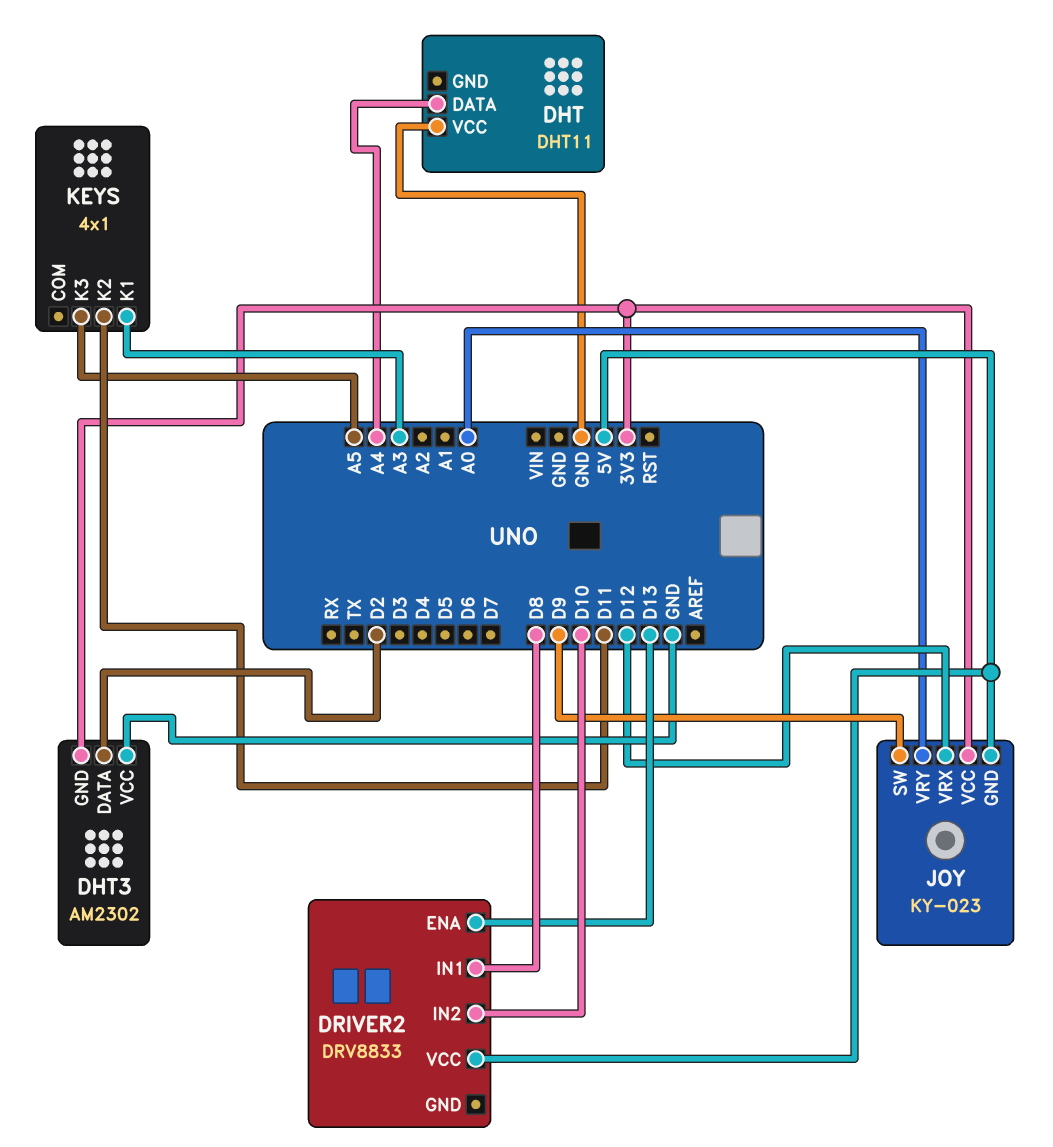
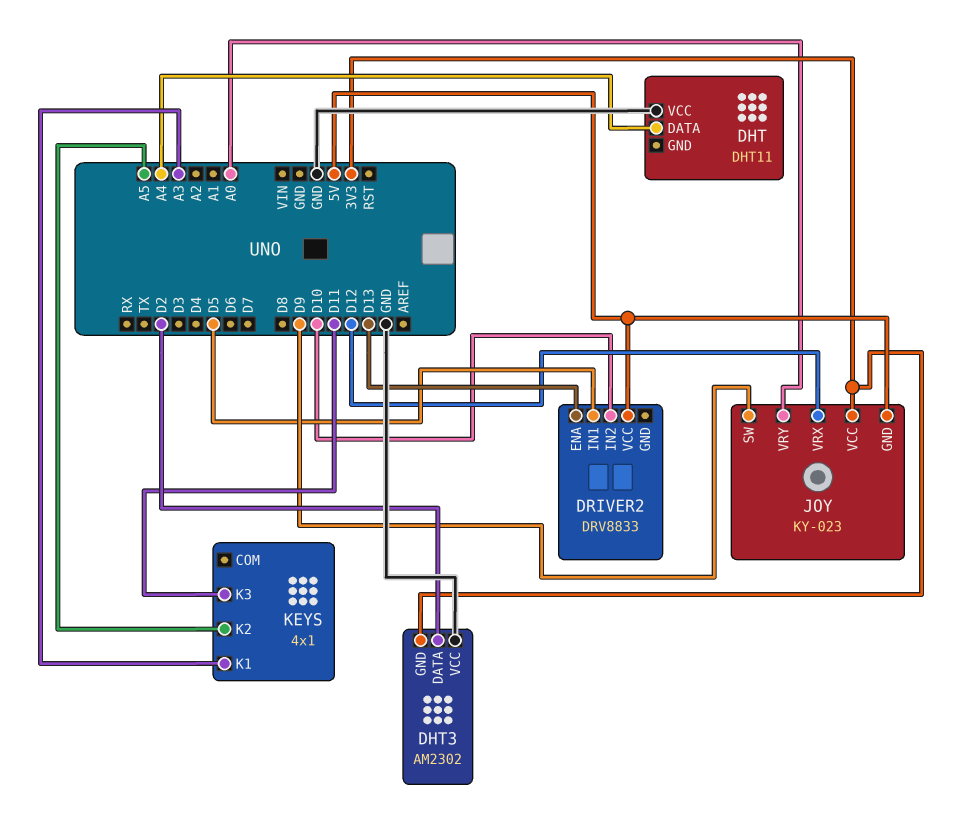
DRIVER2 pin IN1: D8 -> D5
KEYS pin K2: D11 -> A5
KEYS pin K3: A5 -> D11

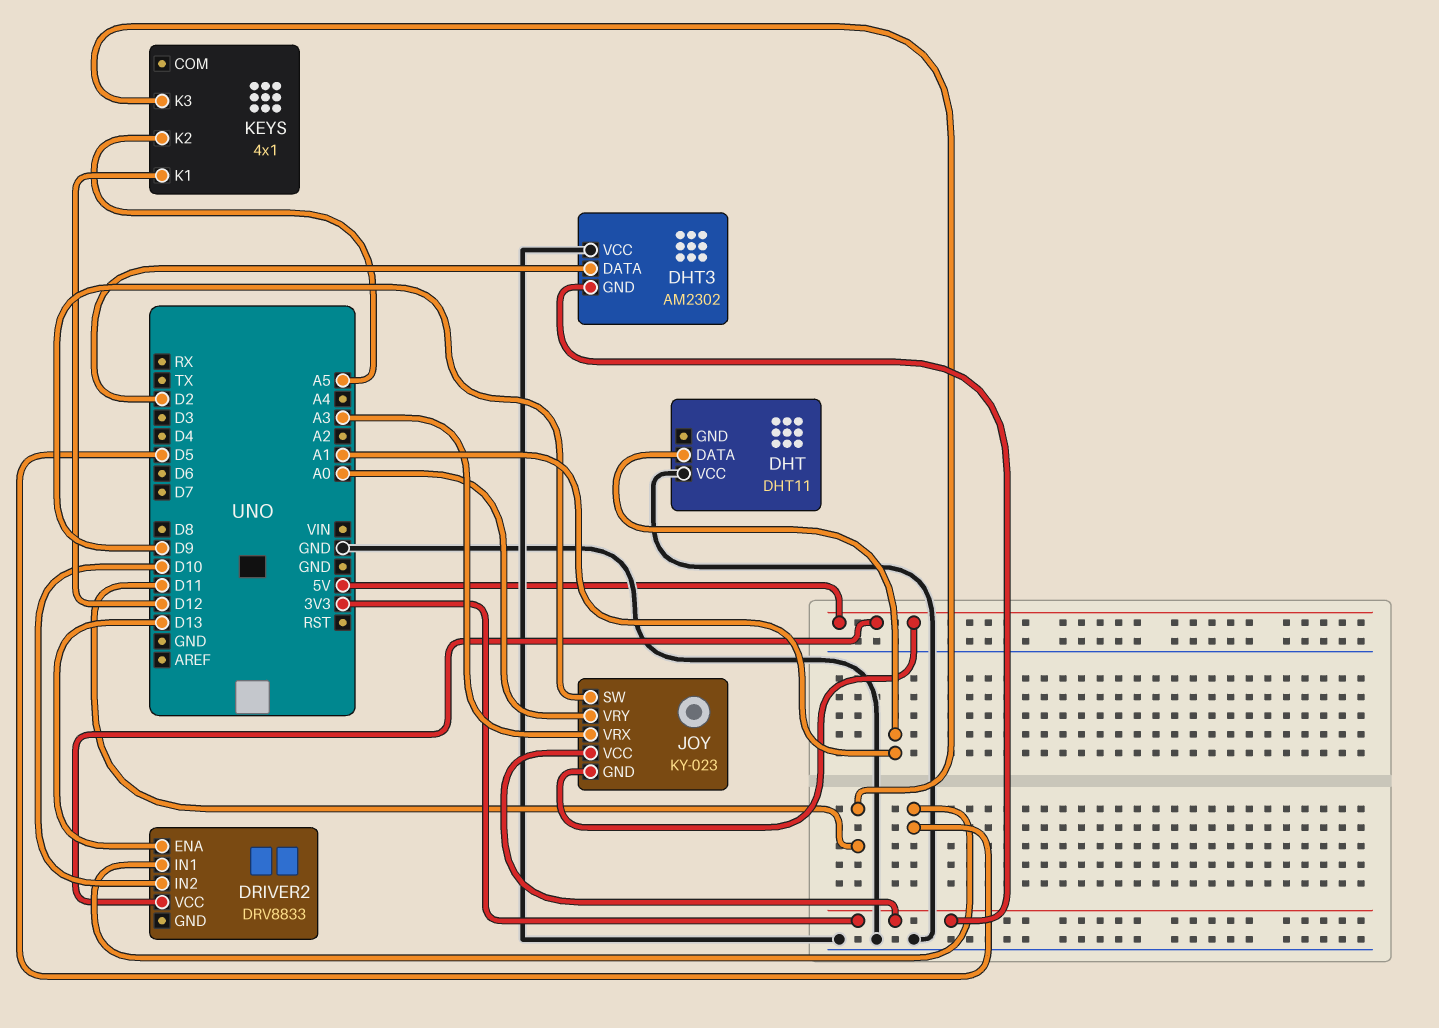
DHT pin DATA: A4 -> A1
JOY pin VRX: D12 -> A3
KEYS pin K1: A3 -> D12

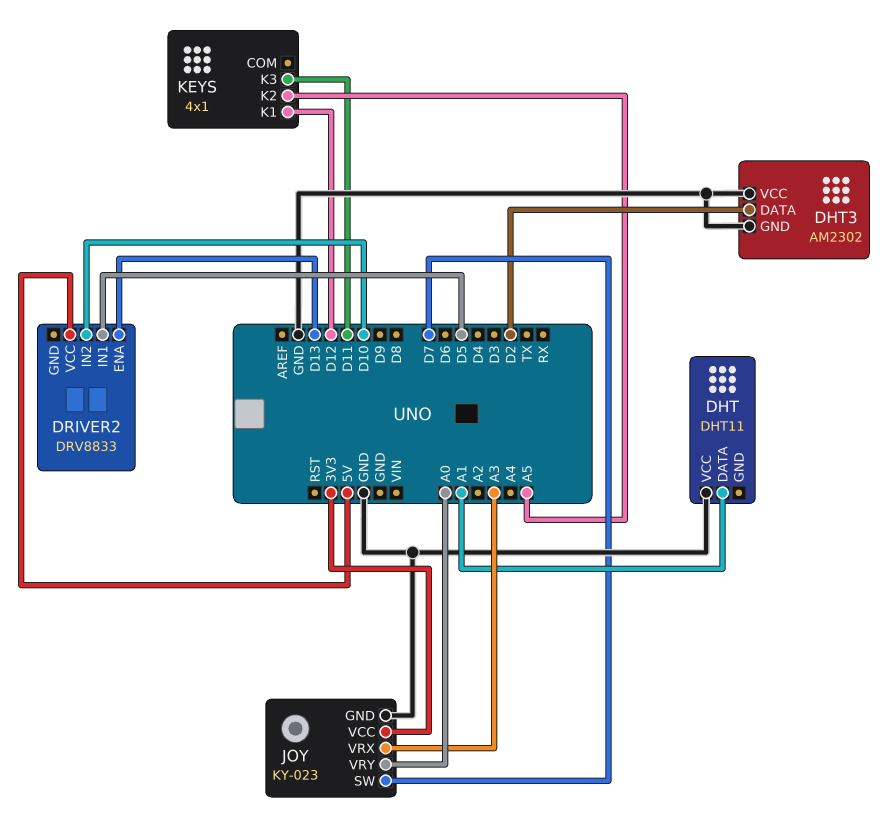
DHT3 pin GND: 3V3 -> GND
JOY pin GND: 5V -> GND
JOY pin SW: D9 -> D7

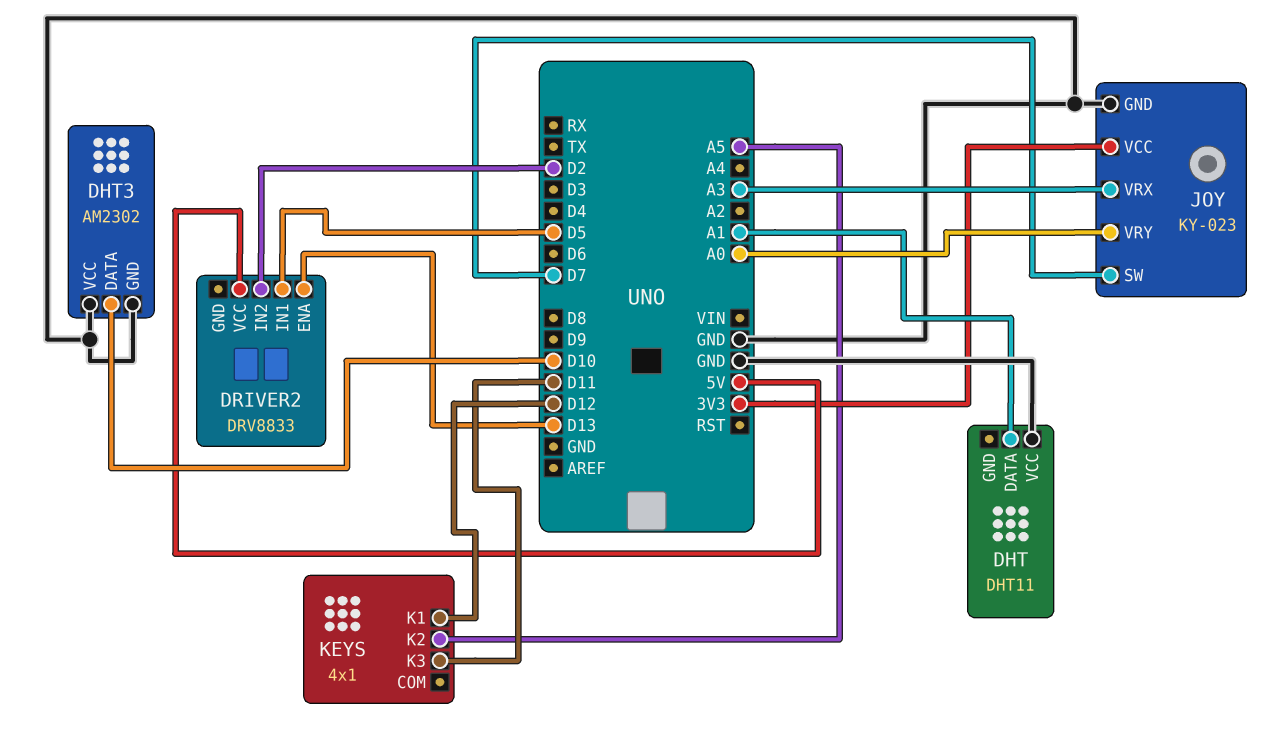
DHT3 pin DATA: D2 -> D10
DRIVER2 pin IN2: D10 -> D2

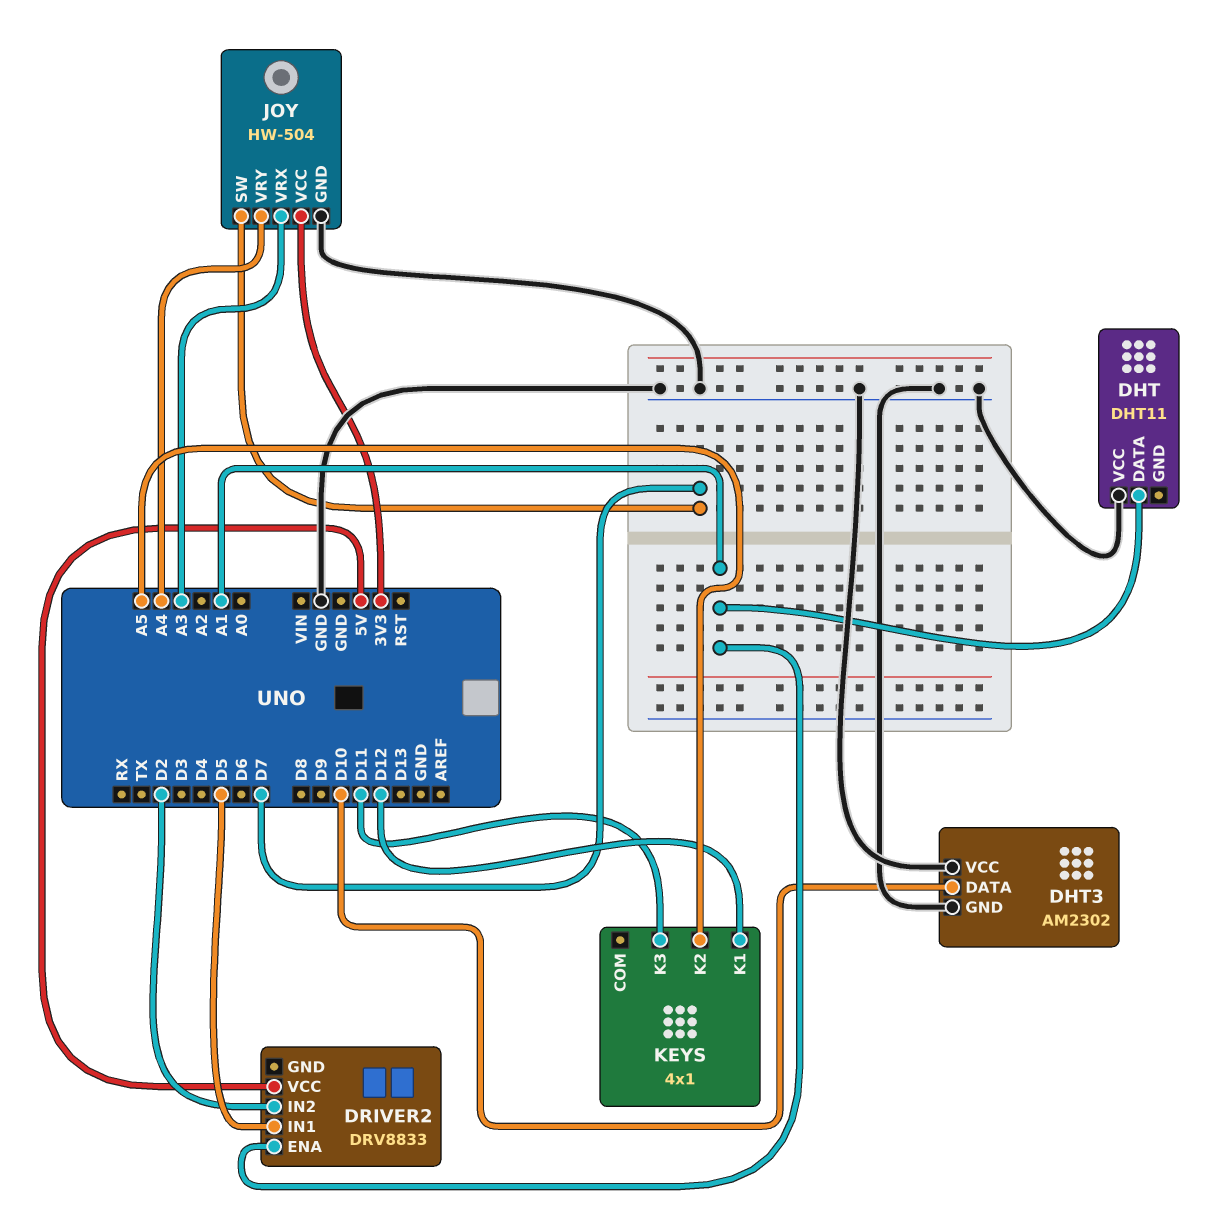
DRIVER2 pin ENA: D13 -> A1
JOY: KY-023 -> HW-504
JOY pin VRY: A0 -> A4

